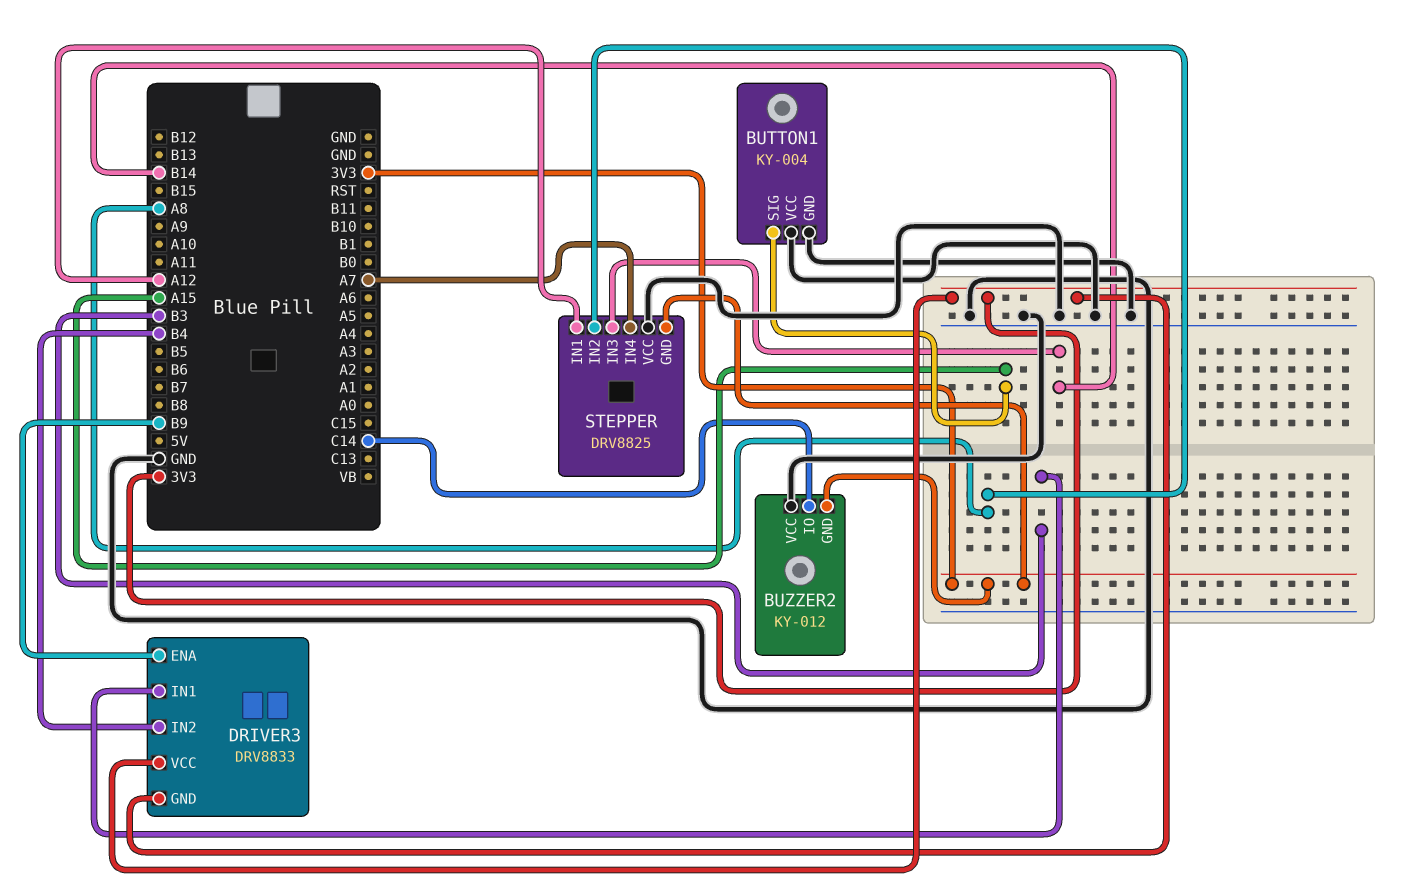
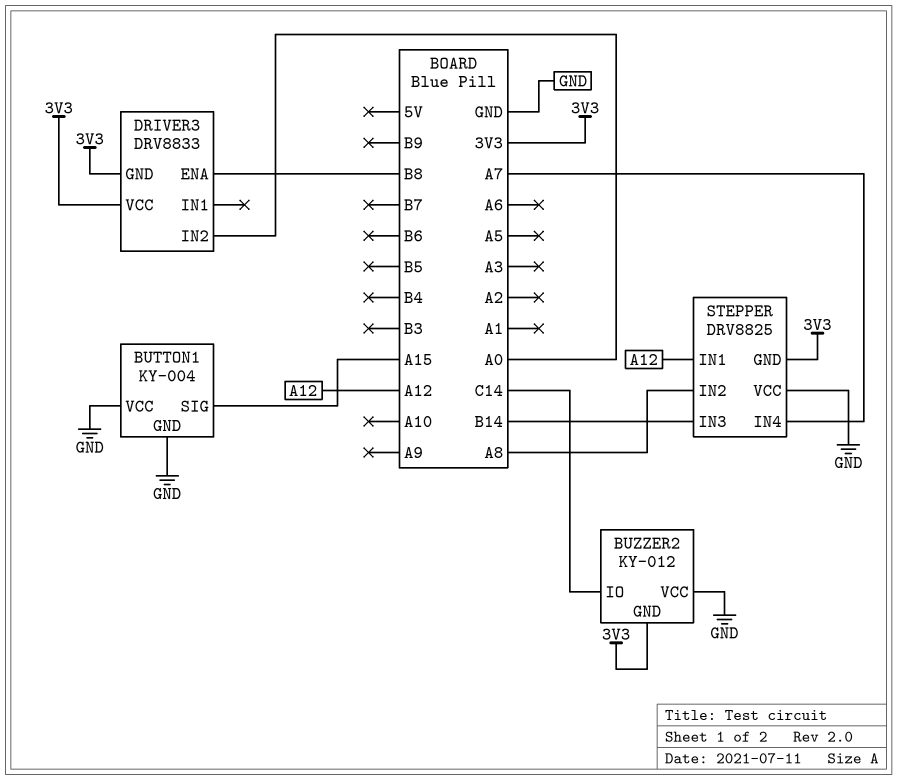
DRIVER3 pin ENA: B9 -> B8
DRIVER3 pin IN1: B3 -> none
DRIVER3 pin IN2: B4 -> A0

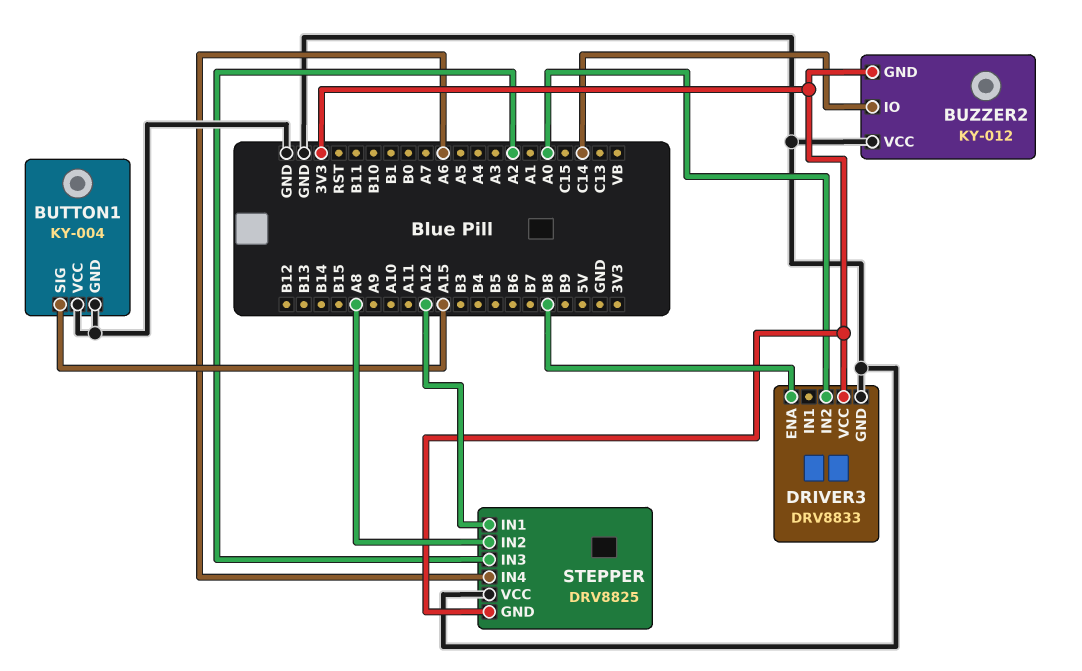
DRIVER3 pin GND: 3V3 -> GND
STEPPER pin IN3: B14 -> A2
STEPPER pin IN4: A7 -> A6

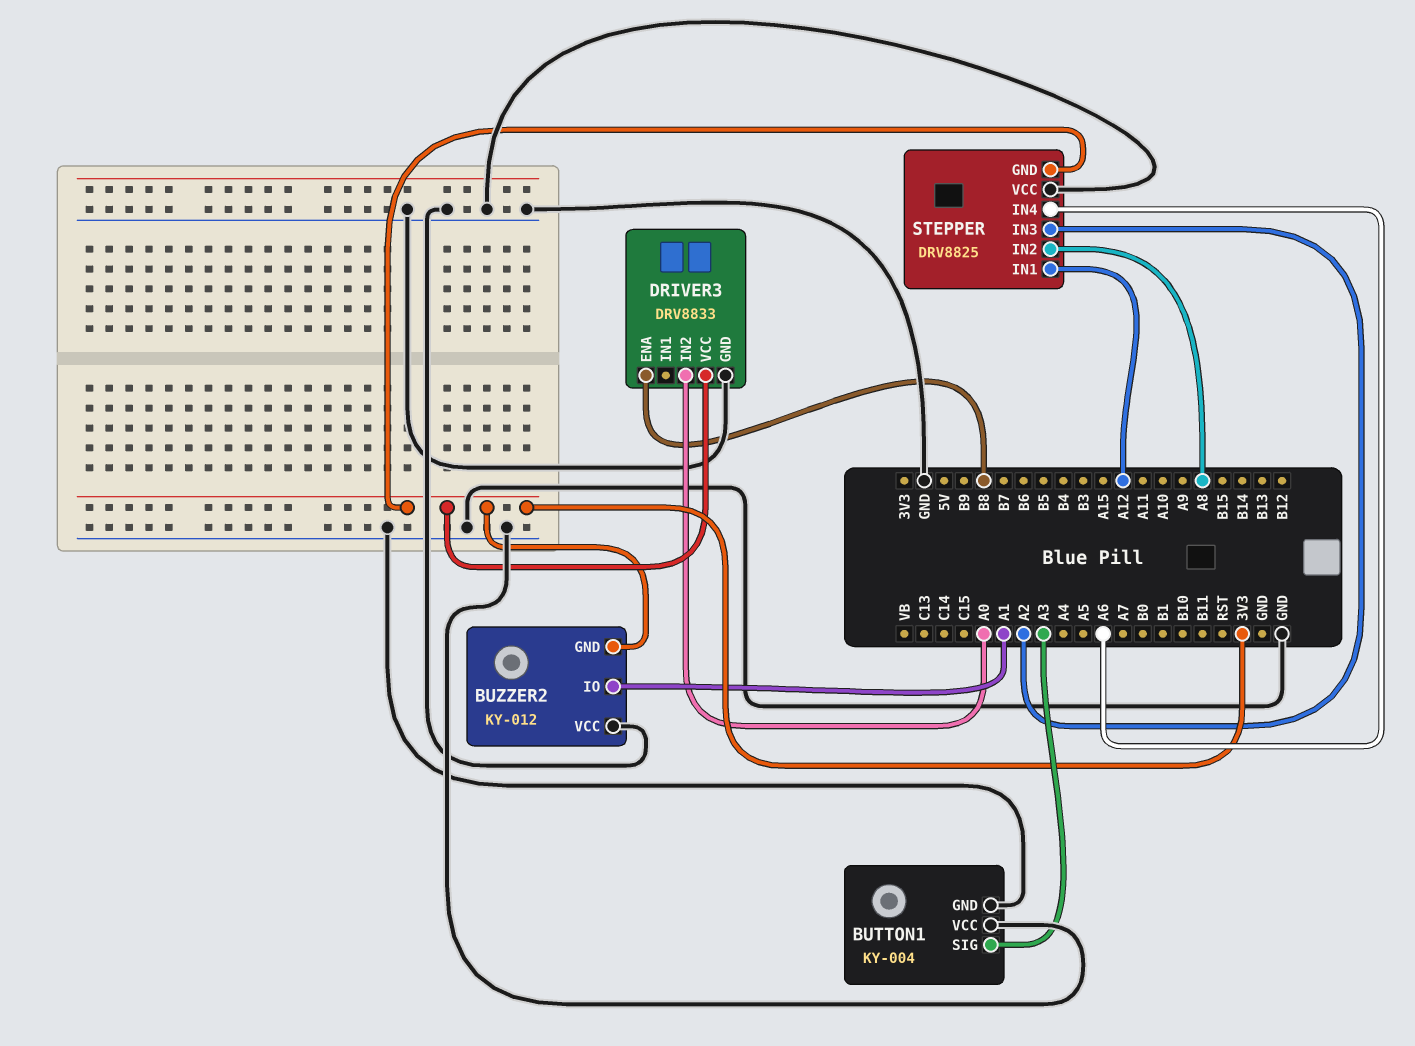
BUTTON1 pin SIG: A15 -> A3
BUZZER2 pin IO: C14 -> A1

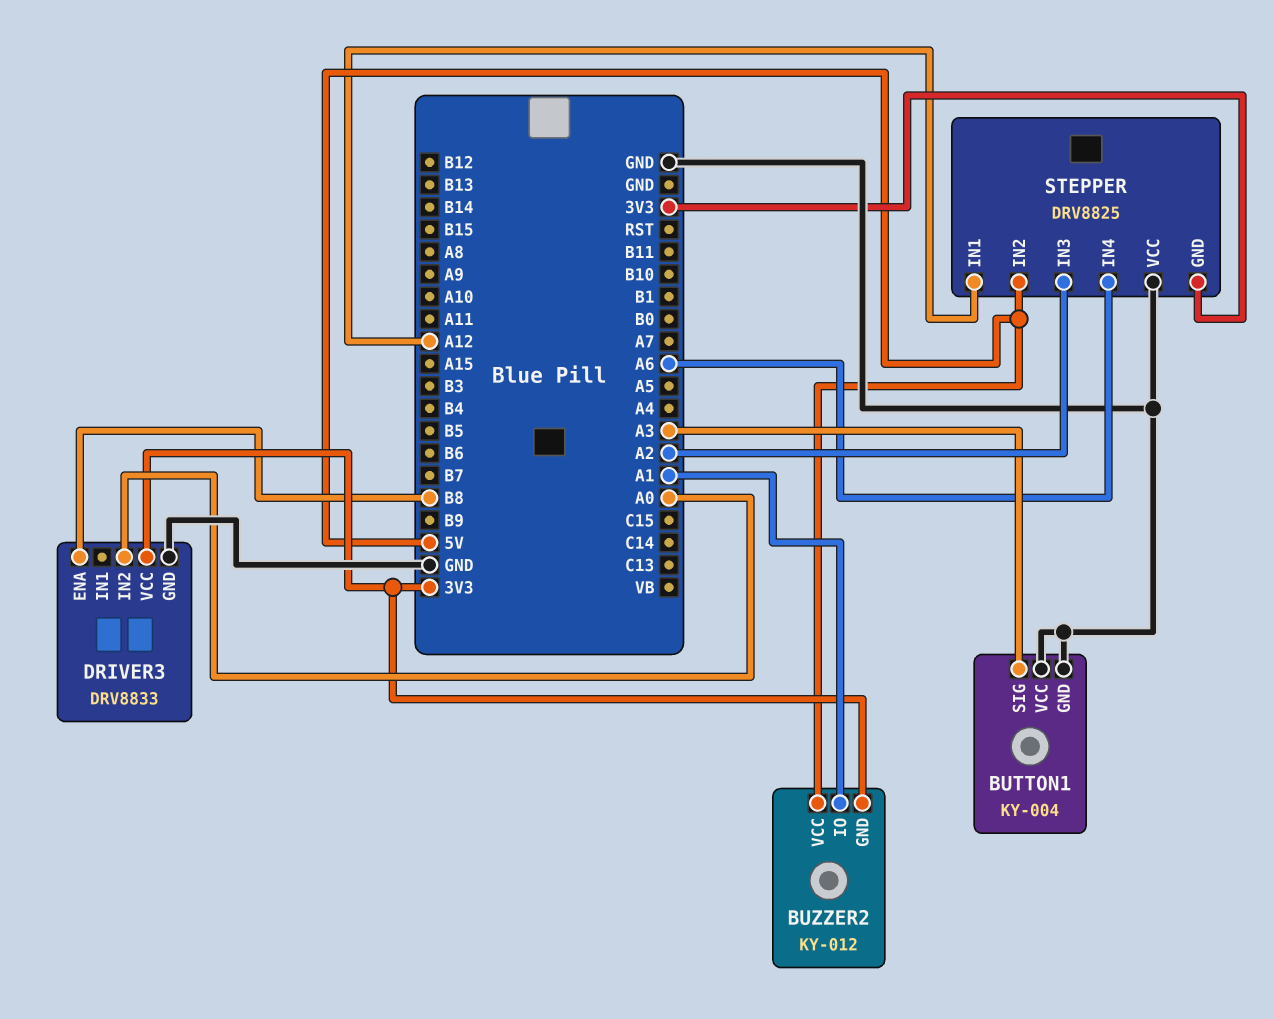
BUZZER2 pin VCC: GND -> 5V
STEPPER pin IN2: A8 -> 5V

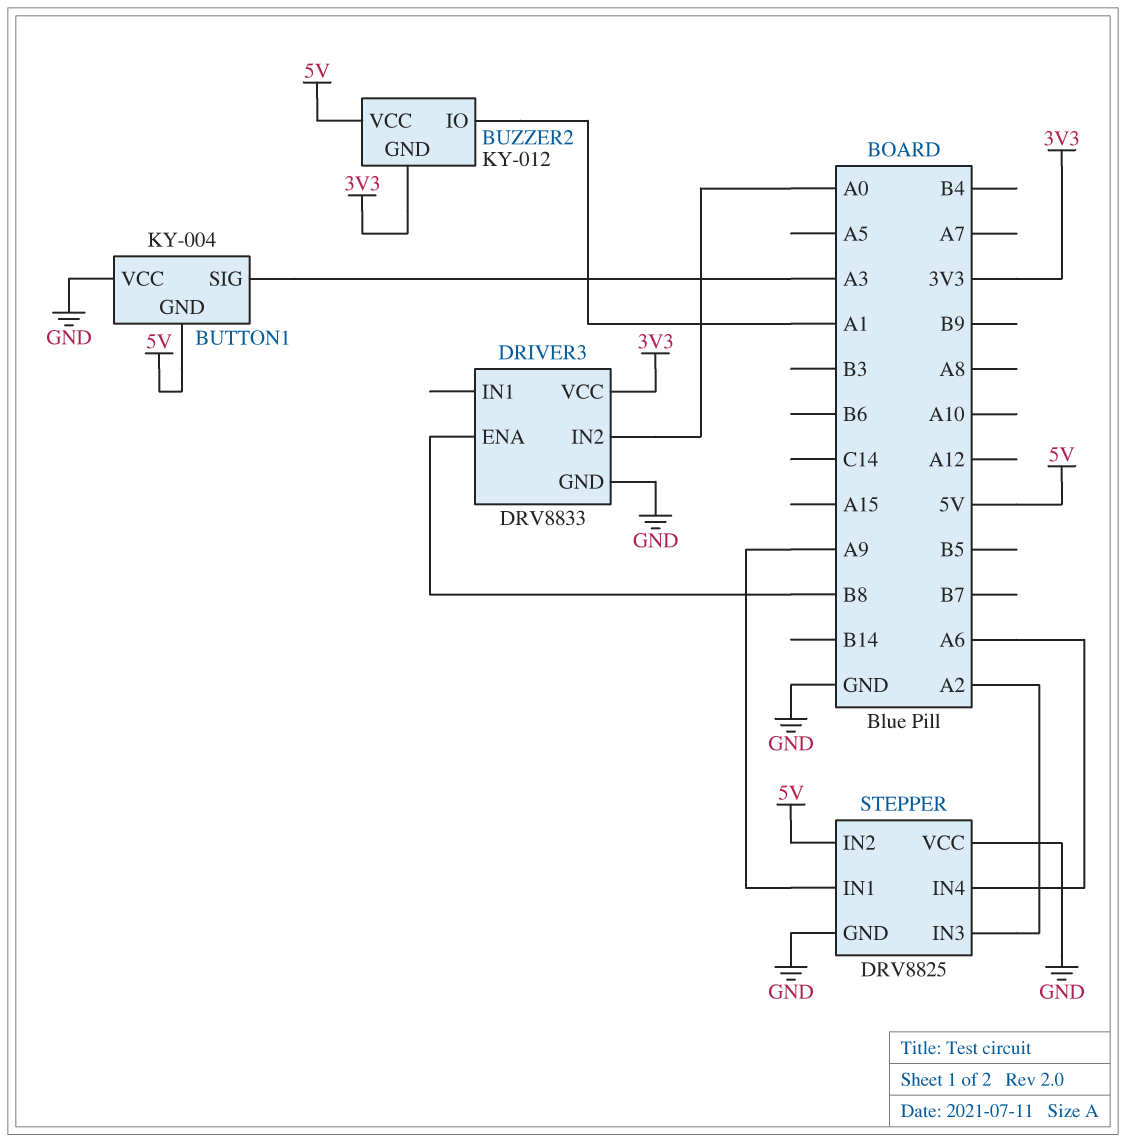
BUTTON1 pin GND: GND -> 5V
STEPPER pin GND: 3V3 -> GND
STEPPER pin IN1: A12 -> A9

